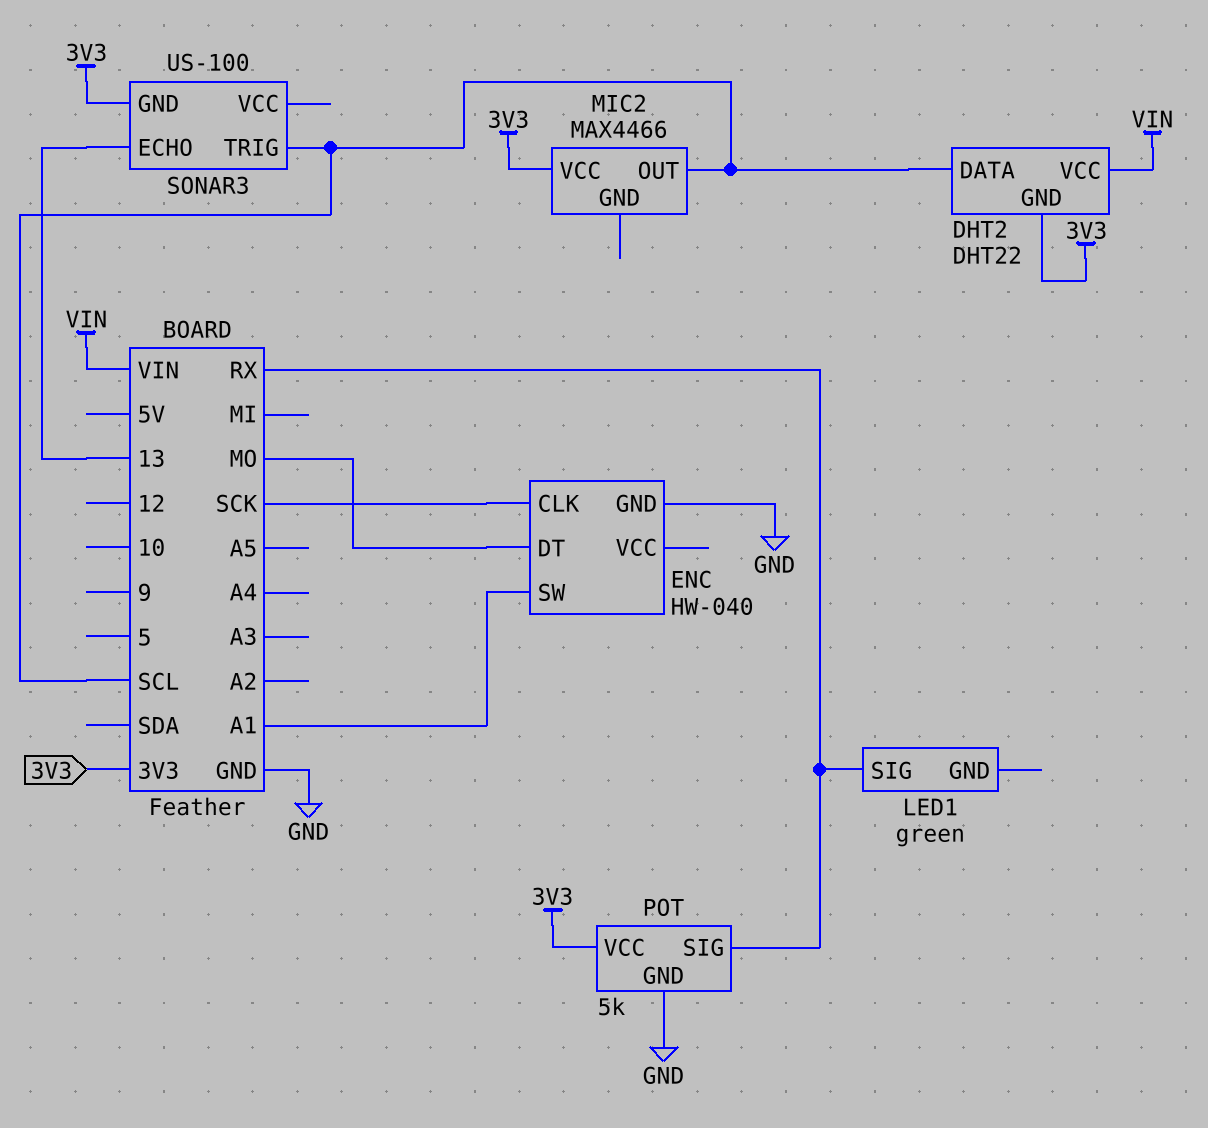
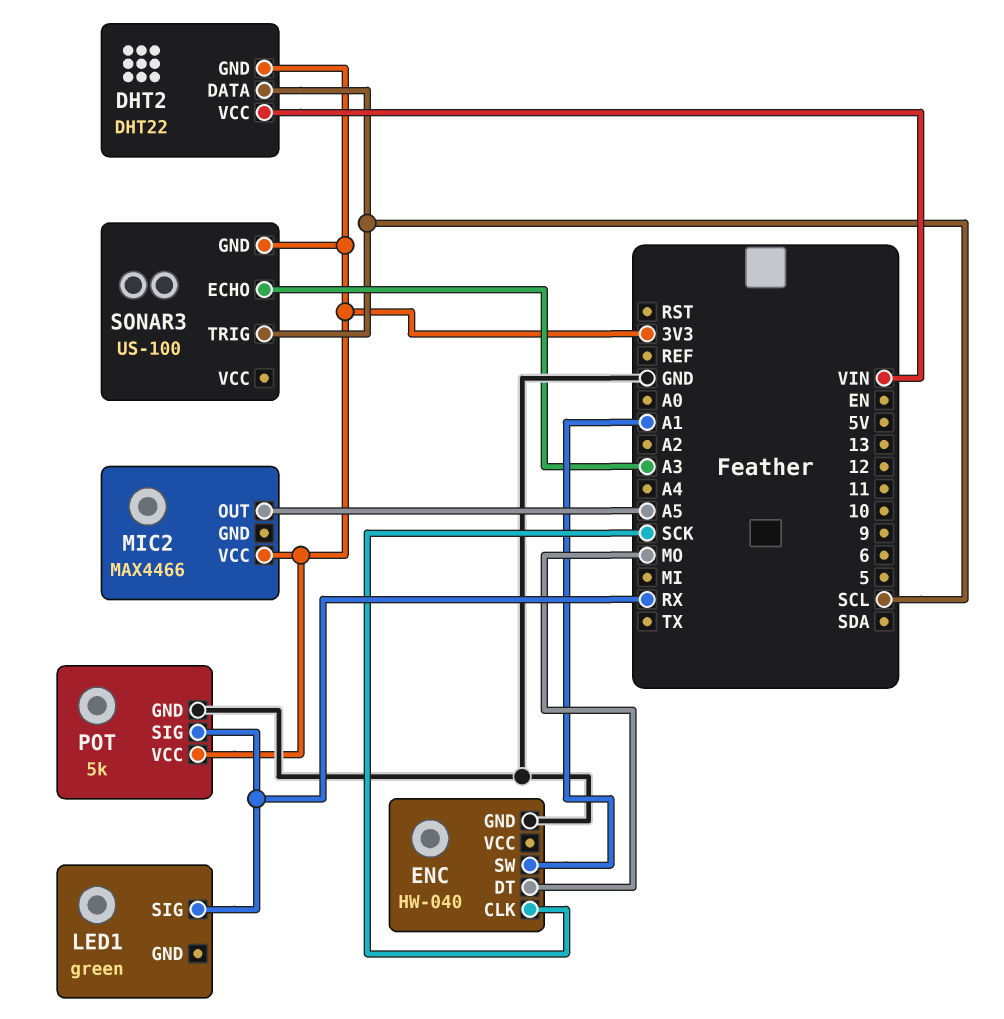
MIC2 pin OUT: SCL -> A5
SONAR3 pin ECHO: 13 -> A3

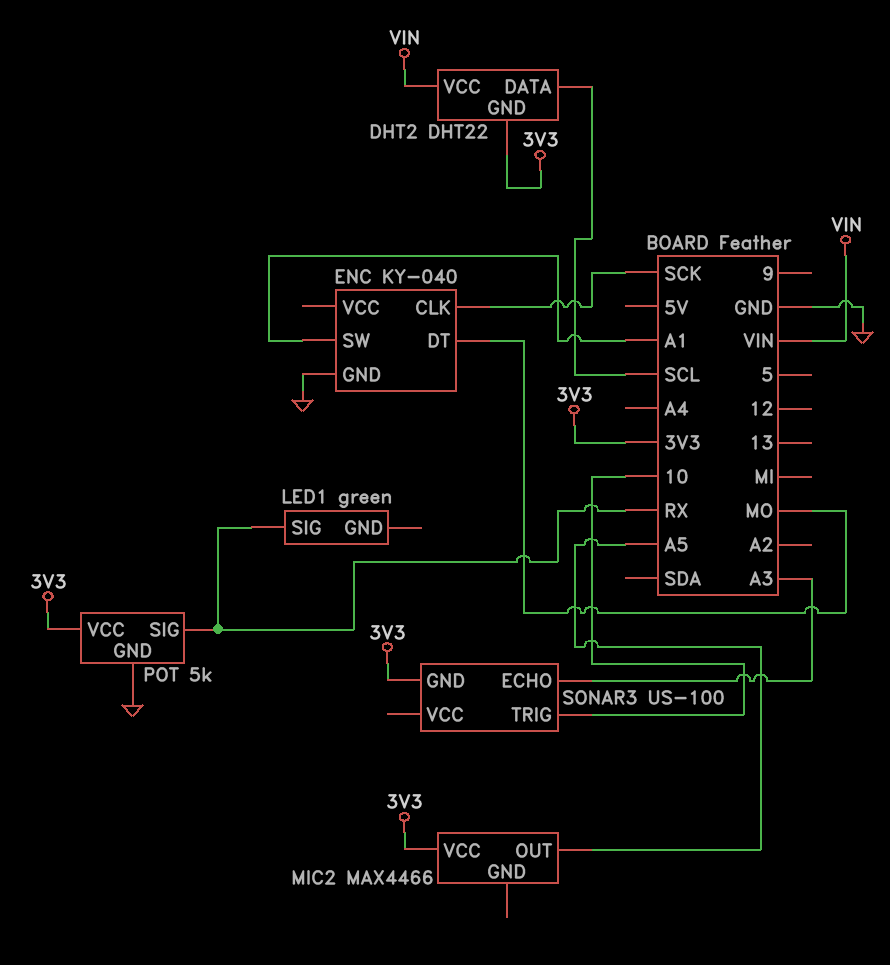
ENC: HW-040 -> KY-040
SONAR3 pin TRIG: SCL -> 10

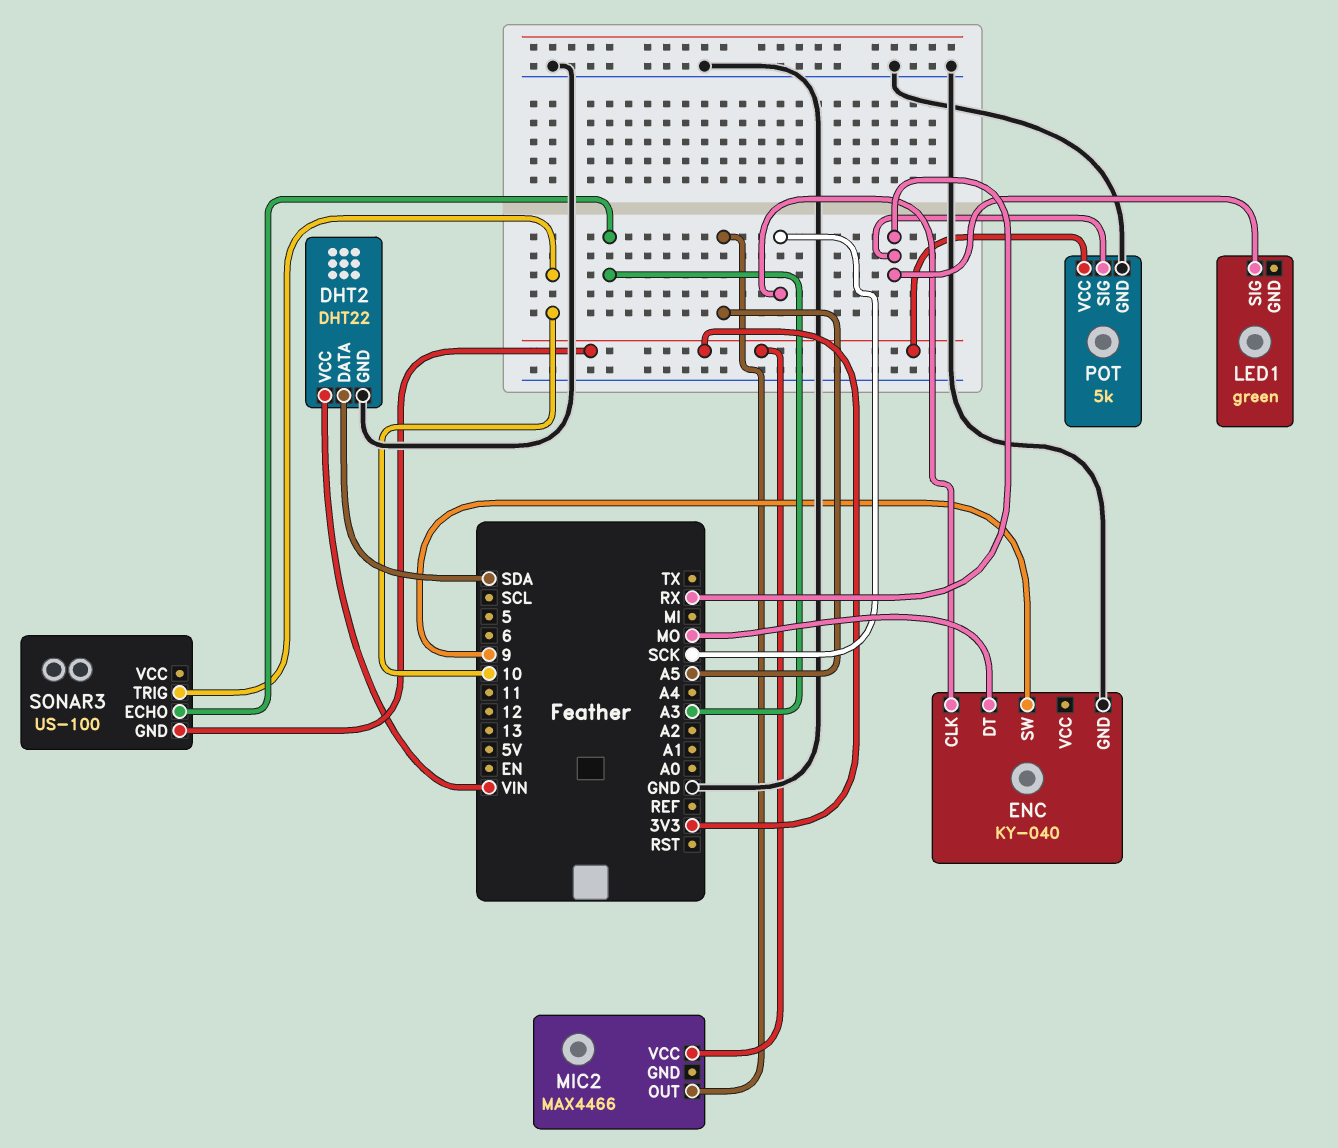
DHT2 pin DATA: SCL -> SDA
DHT2 pin GND: 3V3 -> GND
ENC pin SW: A1 -> 9

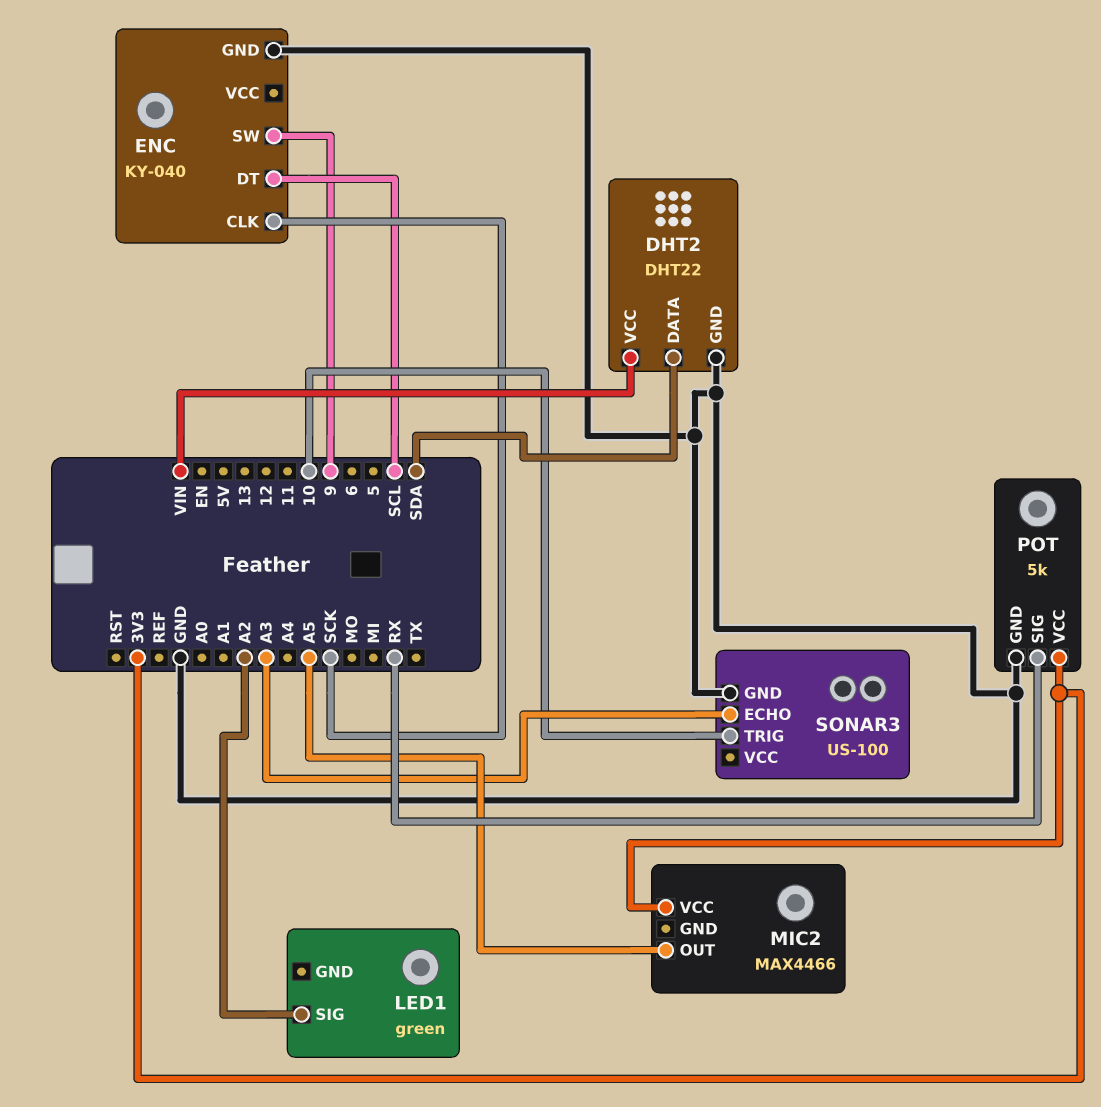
ENC pin DT: MO -> SCL
LED1 pin SIG: RX -> A2
SONAR3 pin GND: 3V3 -> GND

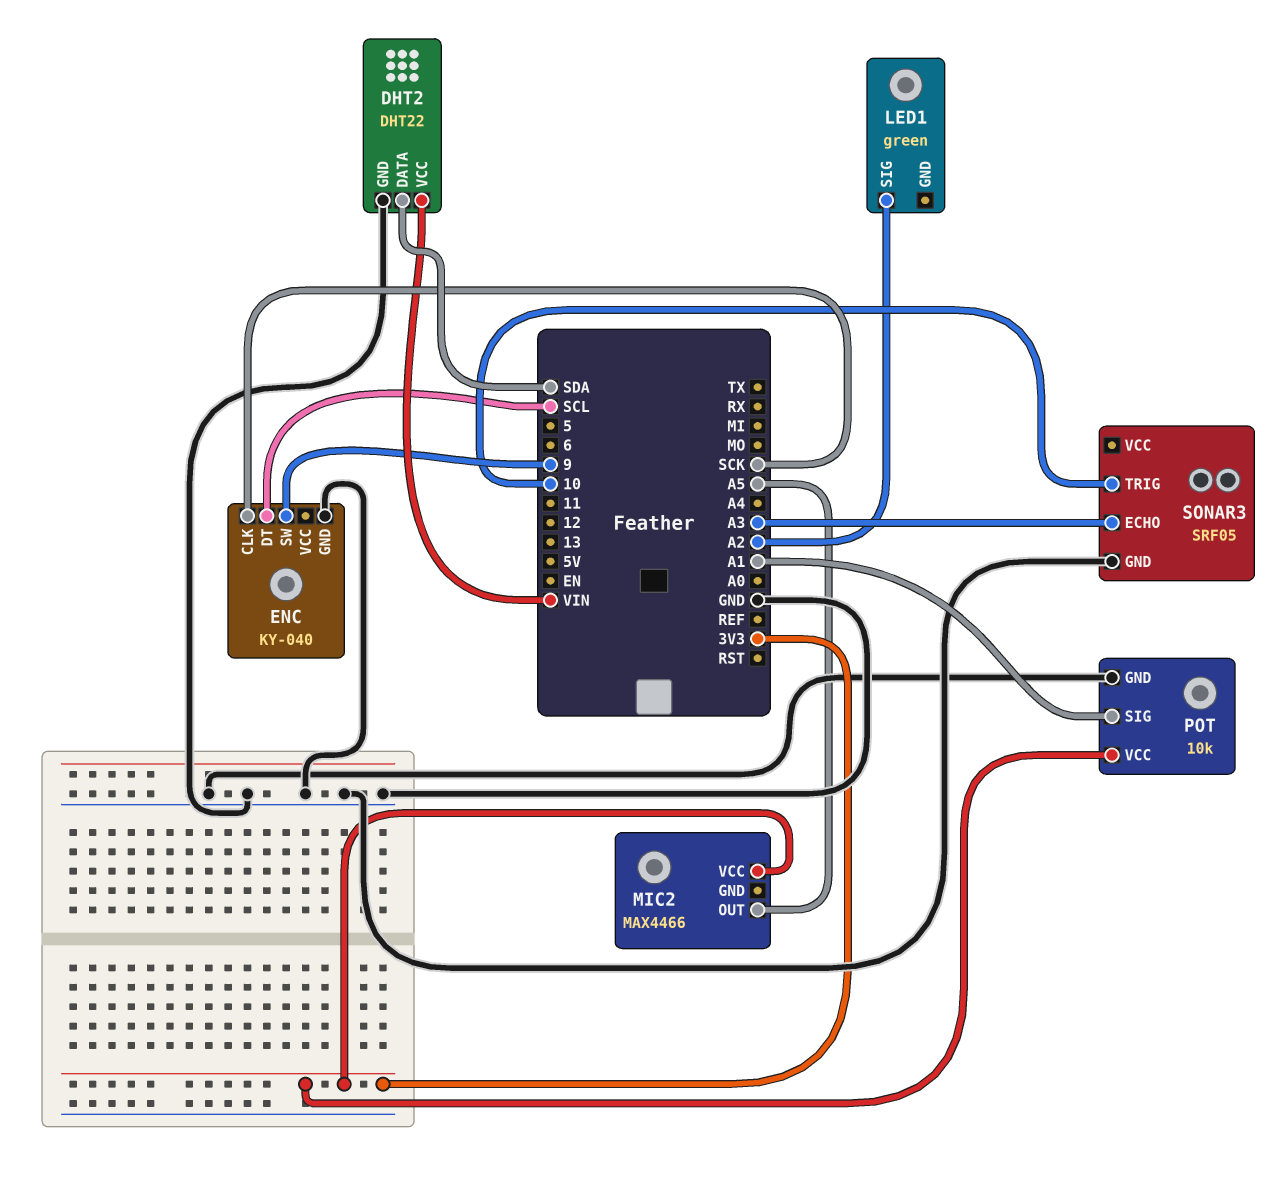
POT: 5k -> 10k
POT pin SIG: RX -> A1
SONAR3: US-100 -> SRF05

